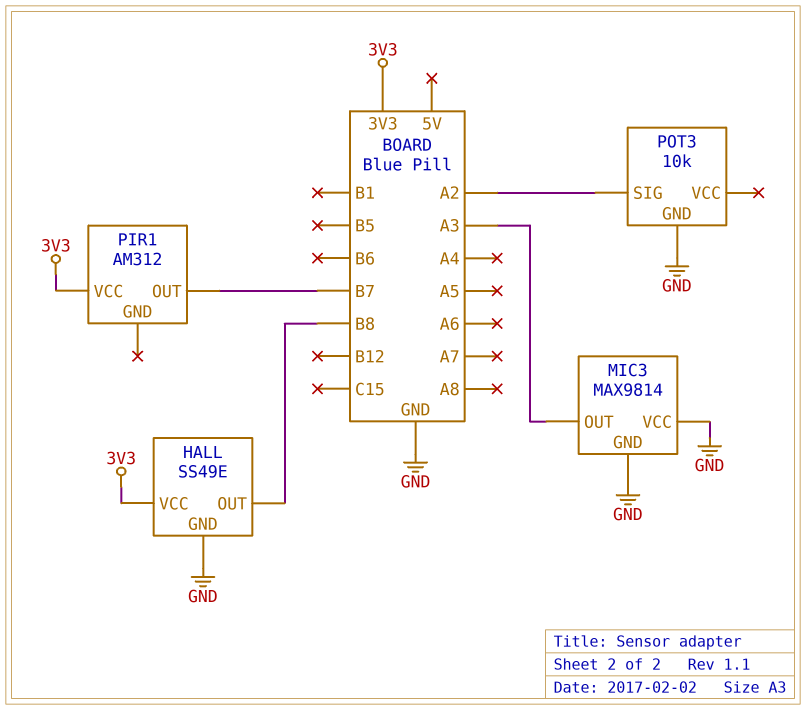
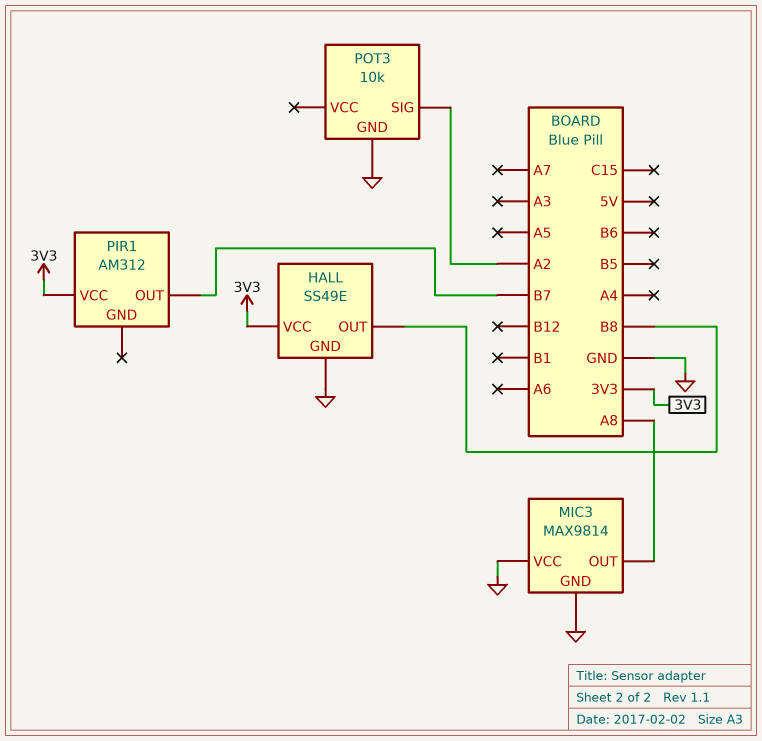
MIC3 pin OUT: A3 -> A8

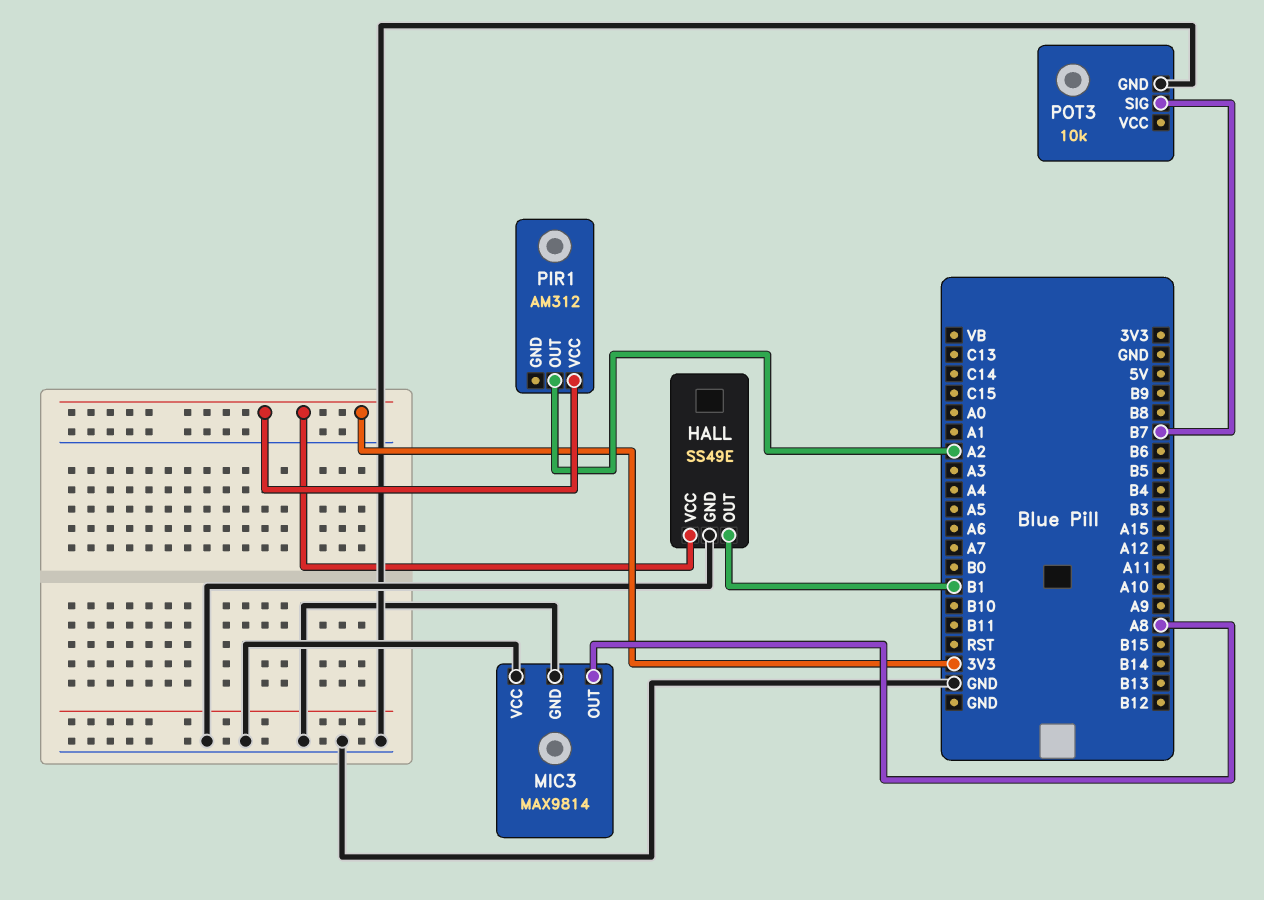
HALL pin OUT: B8 -> B1
PIR1 pin OUT: B7 -> A2
POT3 pin SIG: A2 -> B7

